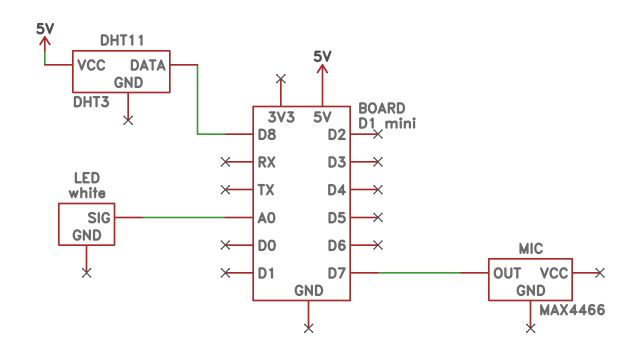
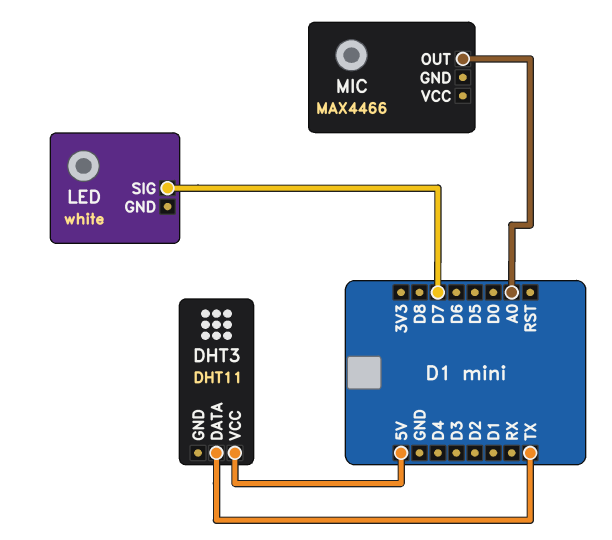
DHT3 pin DATA: D8 -> TX
LED pin SIG: A0 -> D7
MIC pin OUT: D7 -> A0

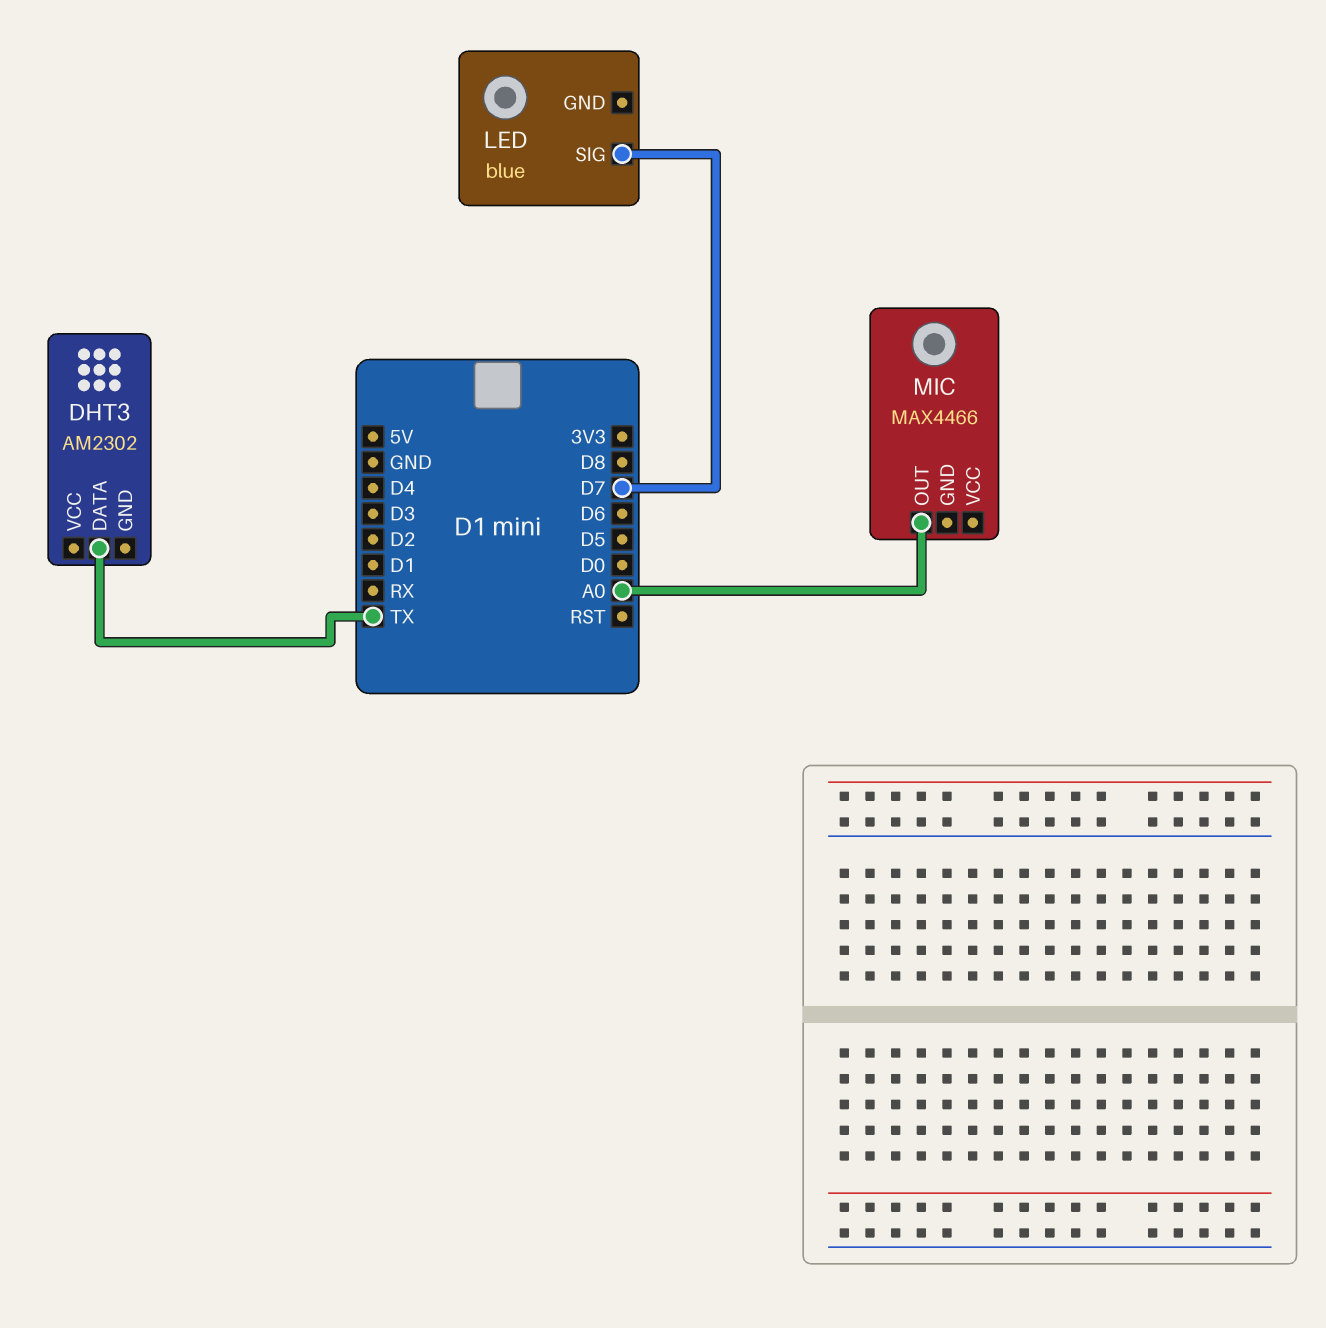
DHT3: DHT11 -> AM2302
DHT3 pin VCC: 5V -> none
LED: white -> blue

